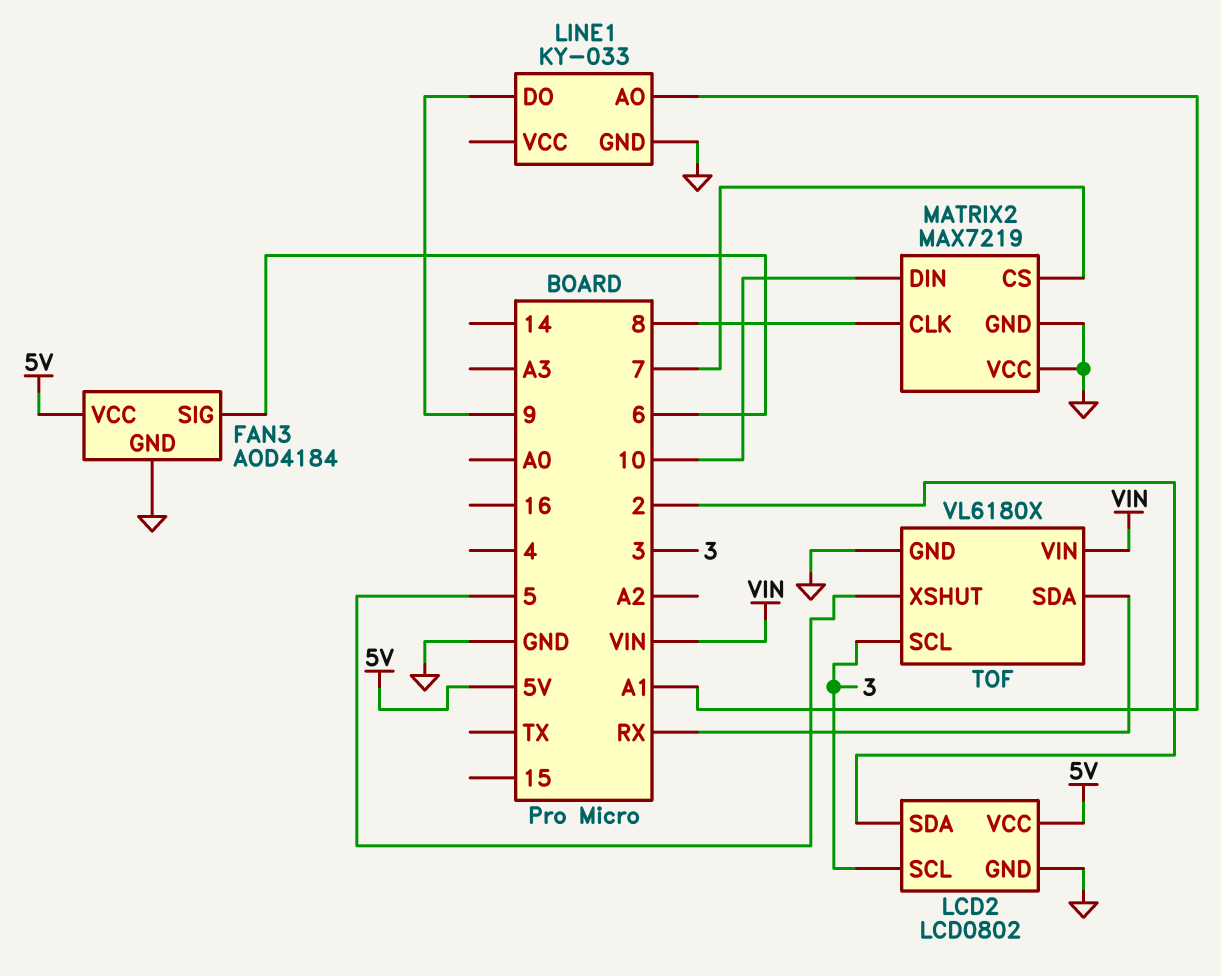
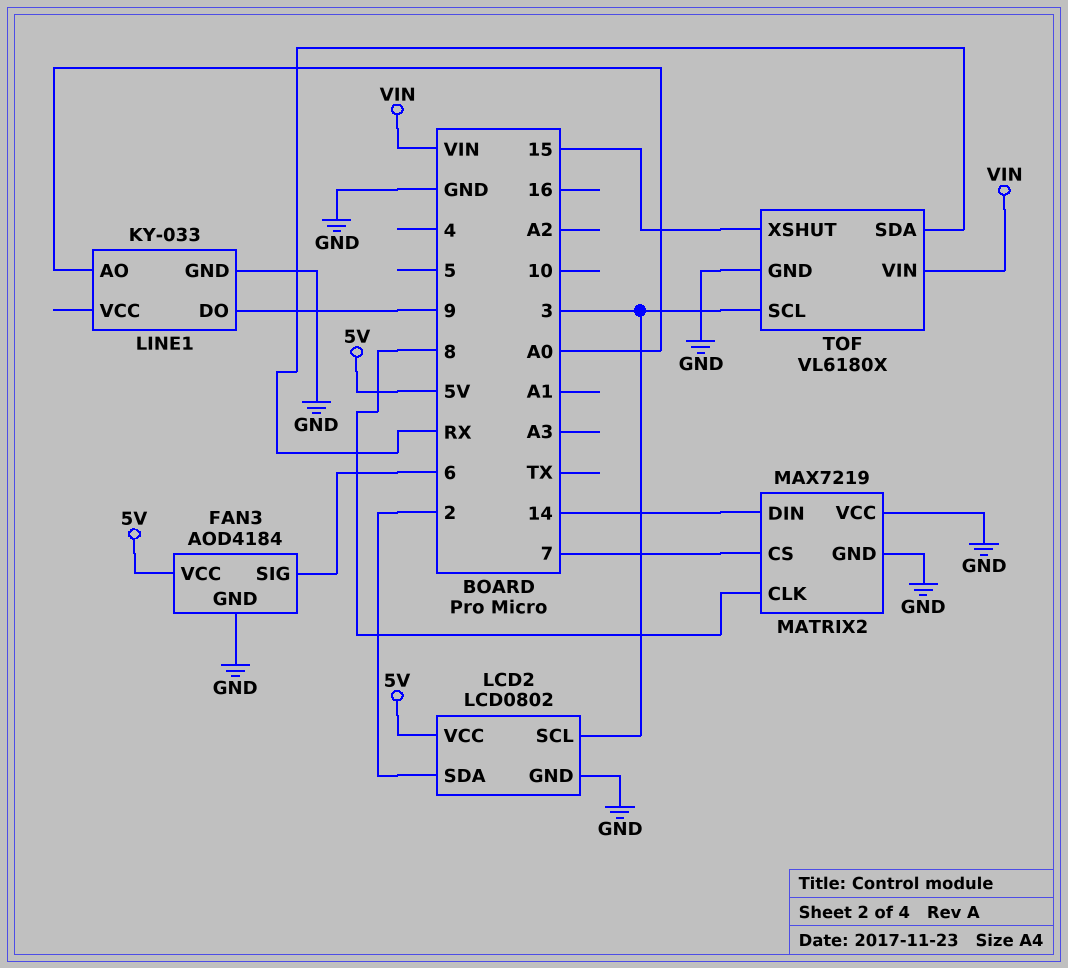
LINE1 pin AO: A1 -> A0
MATRIX2 pin DIN: 10 -> 14
TOF pin XSHUT: 5 -> 15

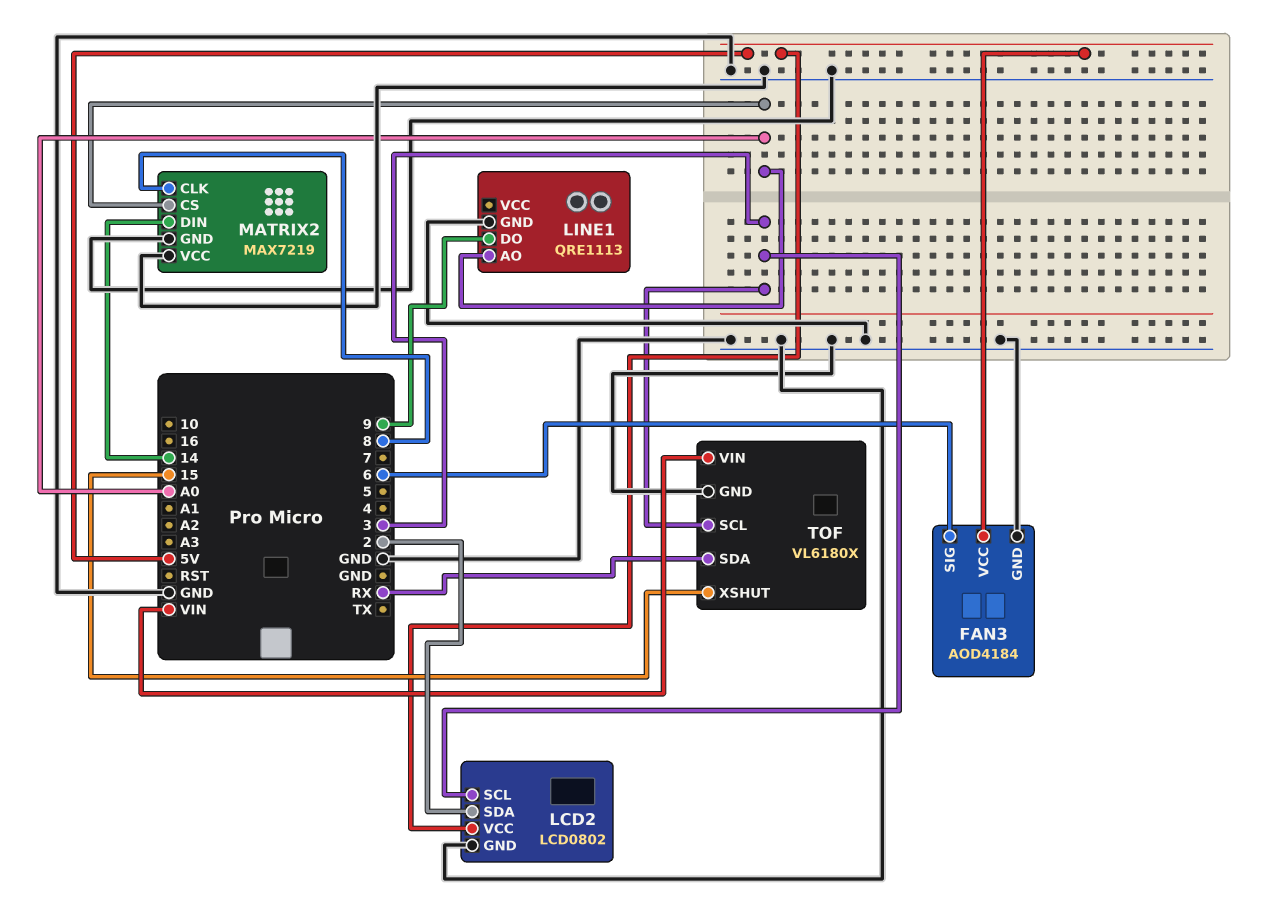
LINE1: KY-033 -> QRE1113
MATRIX2 pin CS: 7 -> A0

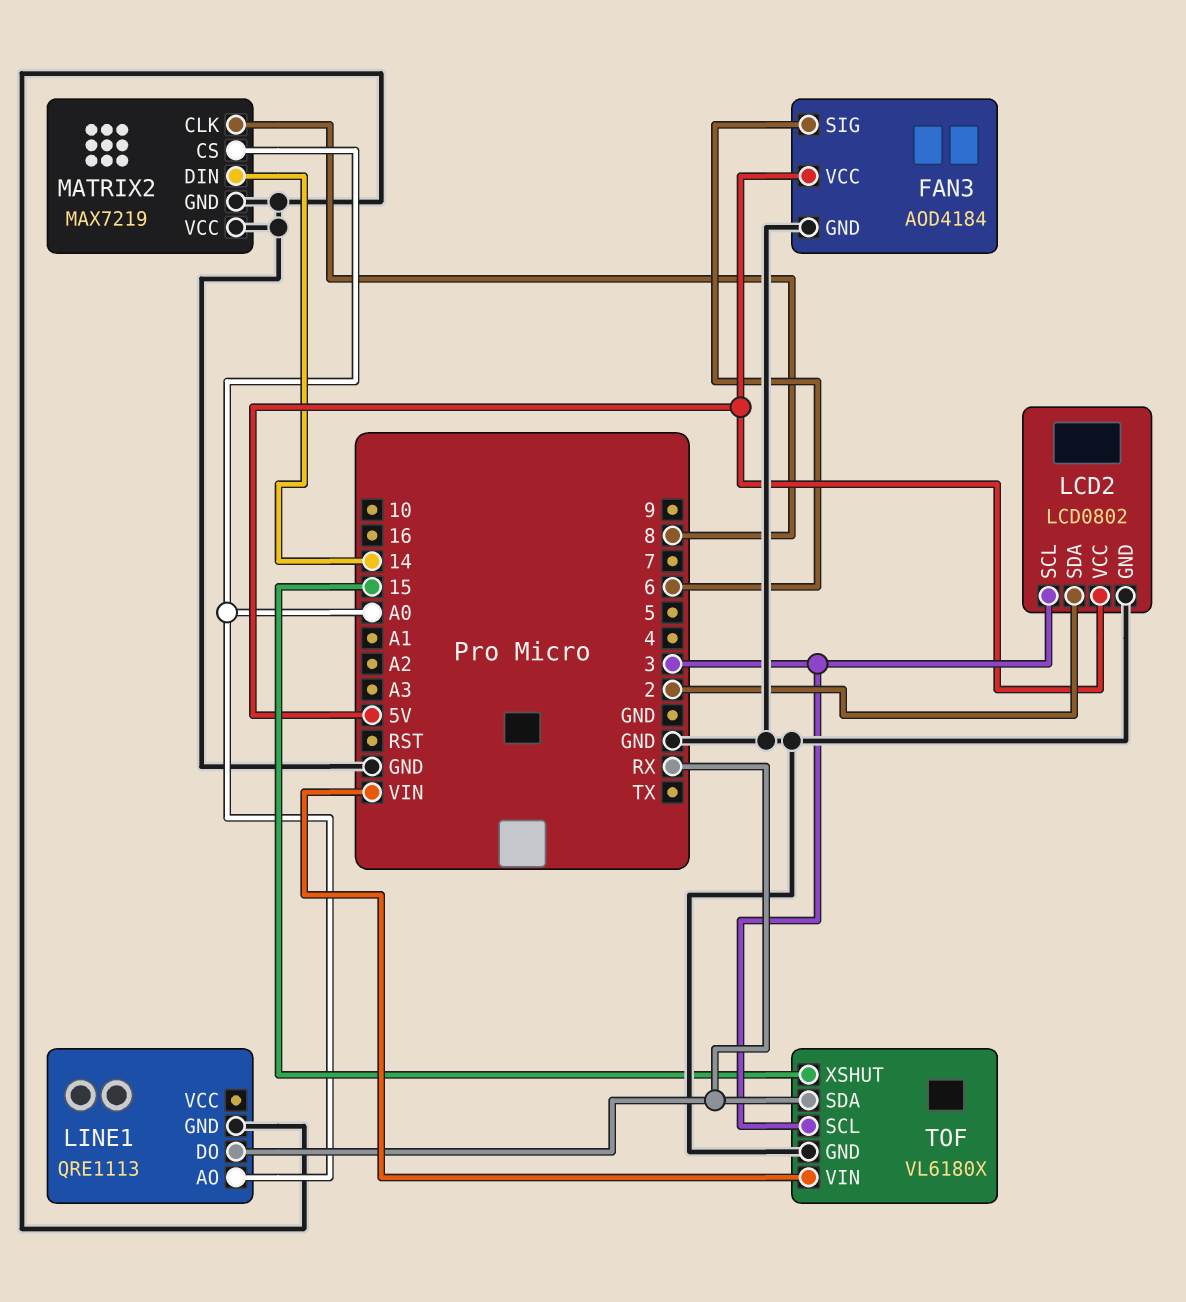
LINE1 pin DO: 9 -> RX

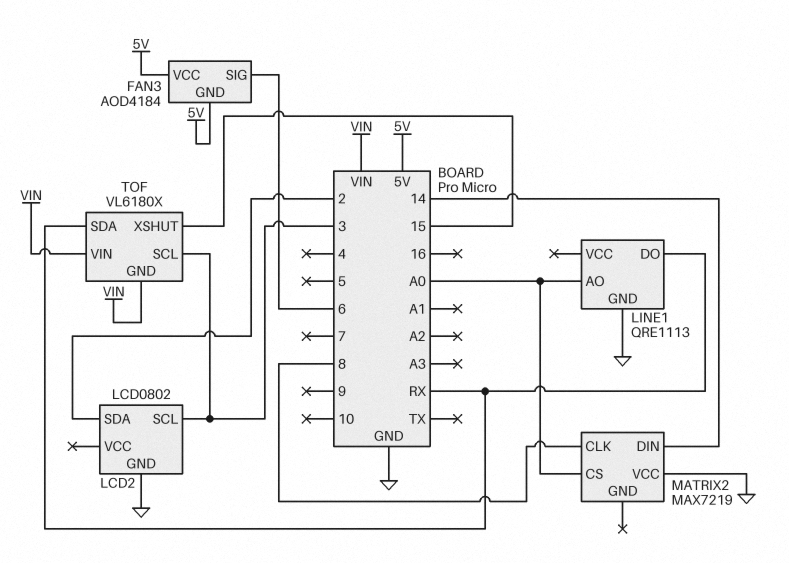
FAN3 pin GND: GND -> 5V
LCD2 pin VCC: 5V -> none
MATRIX2 pin GND: GND -> none
TOF pin GND: GND -> VIN

